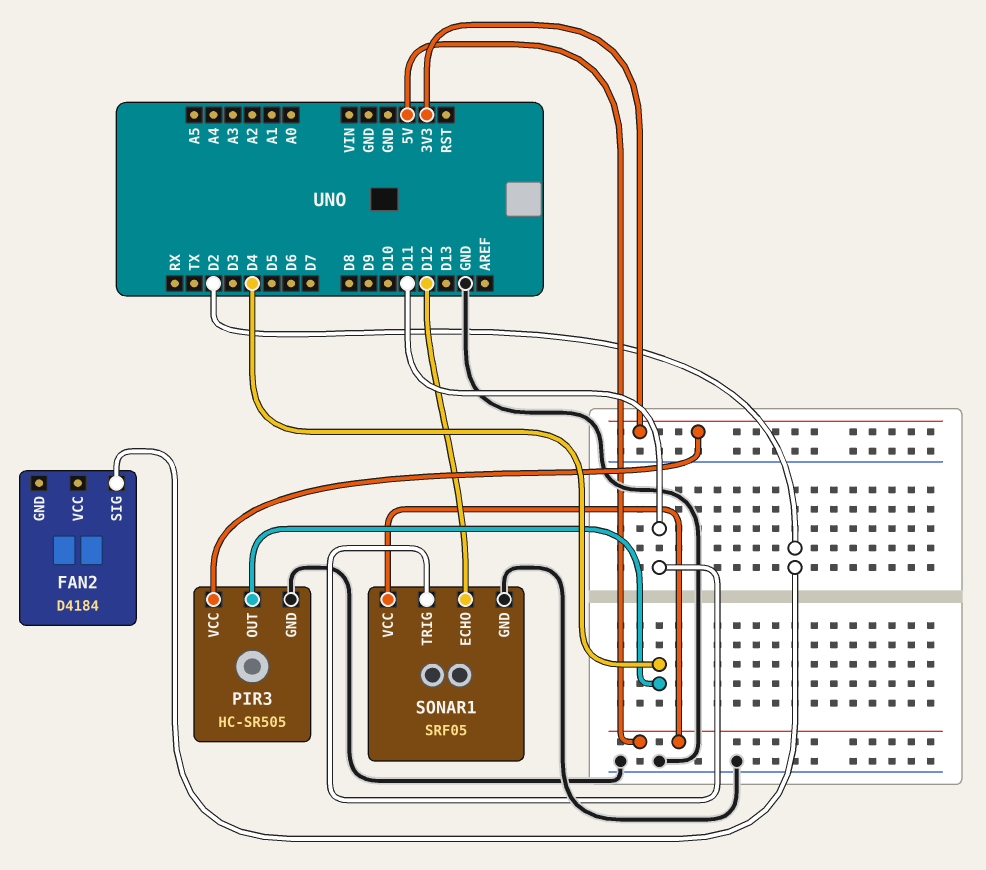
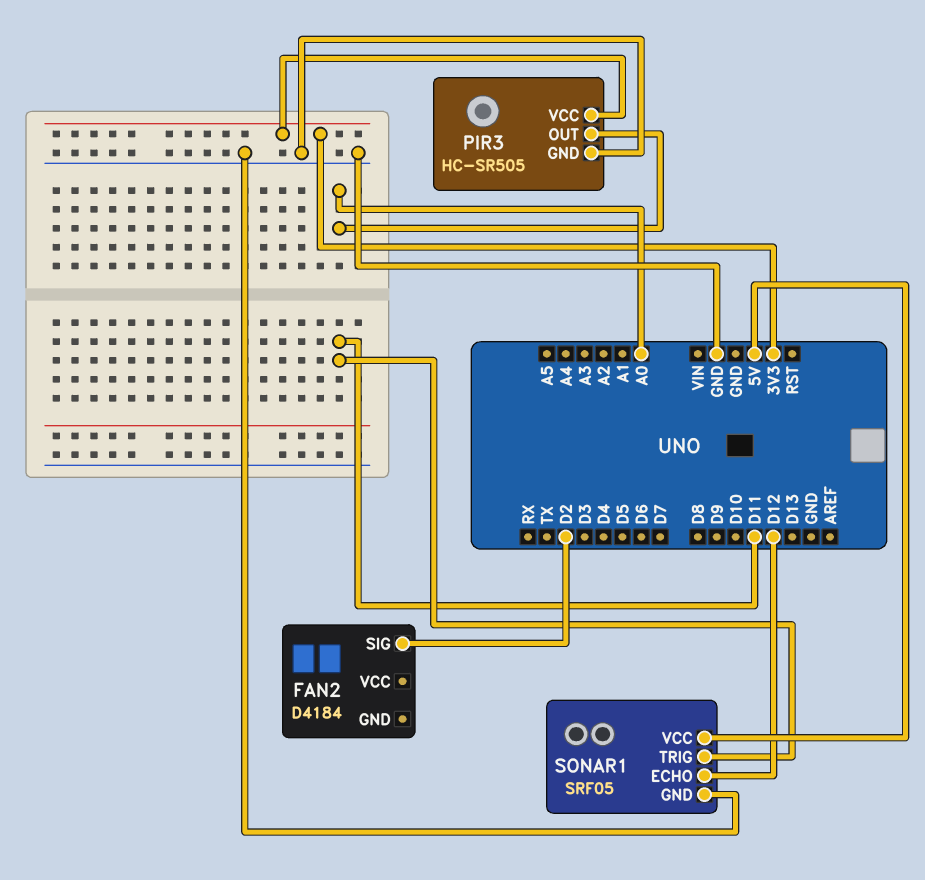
PIR3 pin OUT: D4 -> A0

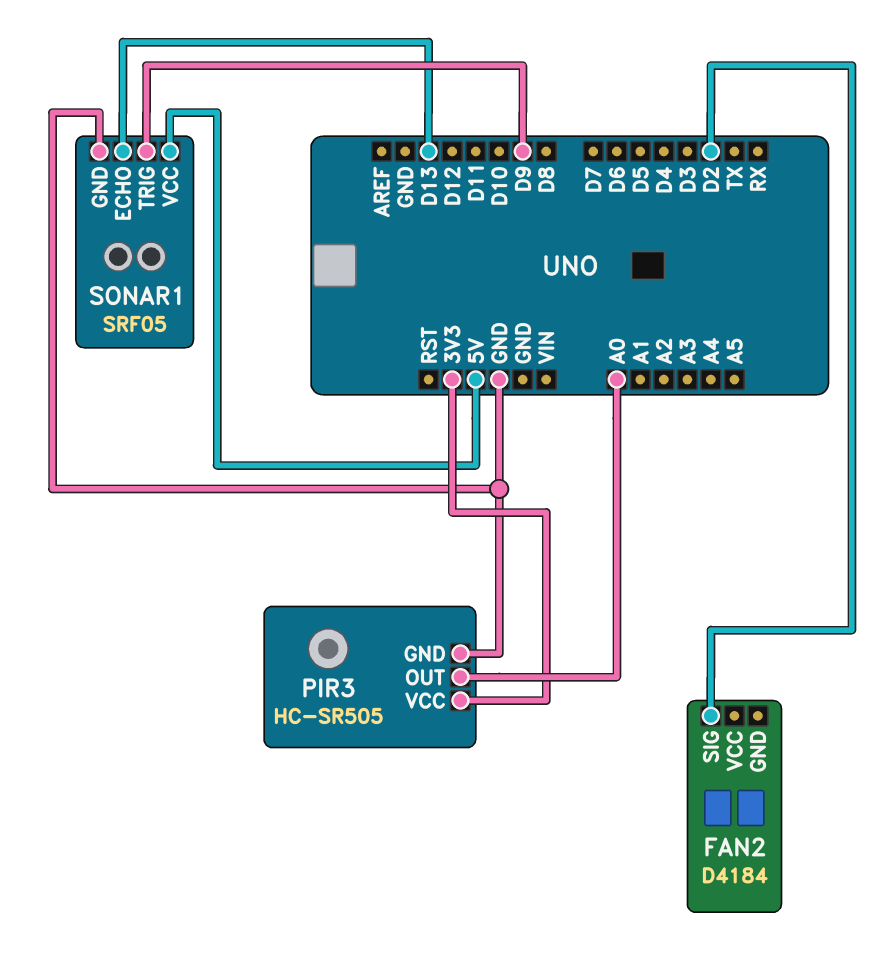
SONAR1 pin ECHO: D12 -> D13
SONAR1 pin TRIG: D11 -> D9

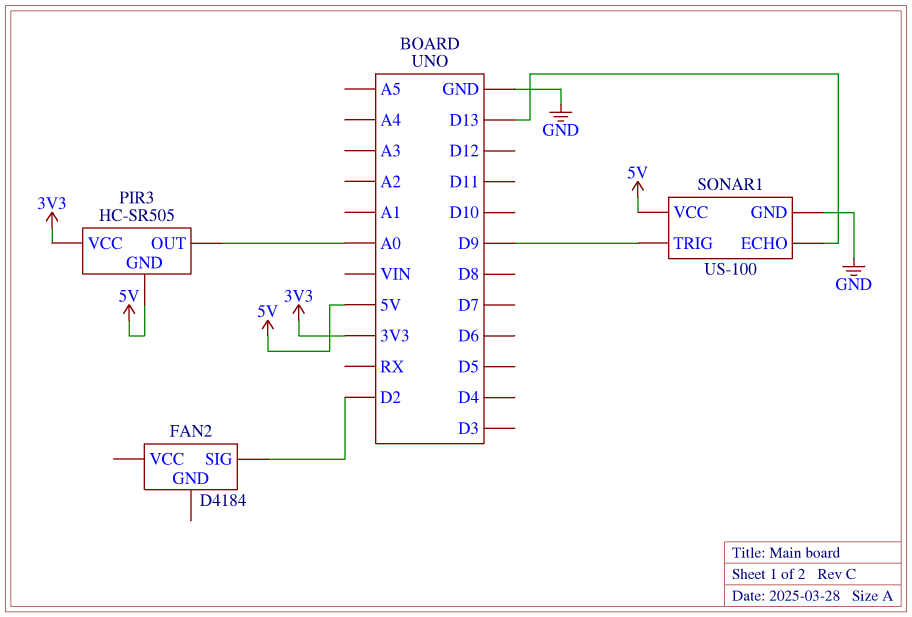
PIR3 pin GND: GND -> 5V
SONAR1: SRF05 -> US-100

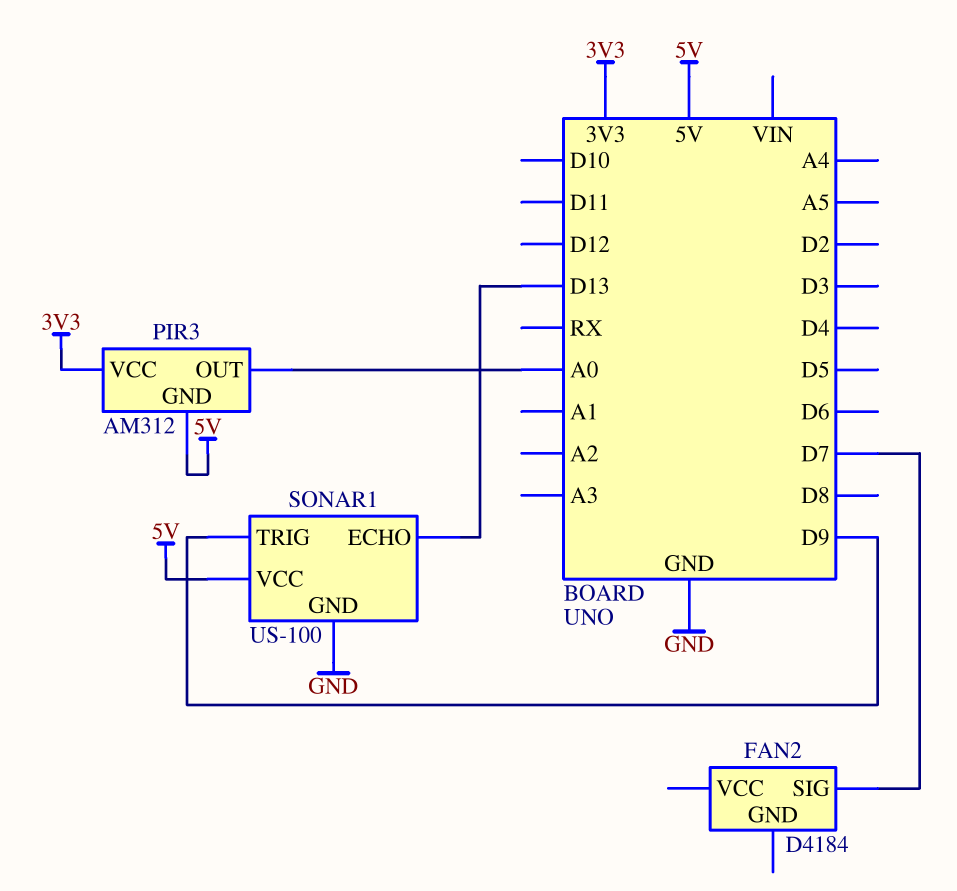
FAN2 pin SIG: D2 -> D7
PIR3: HC-SR505 -> AM312

